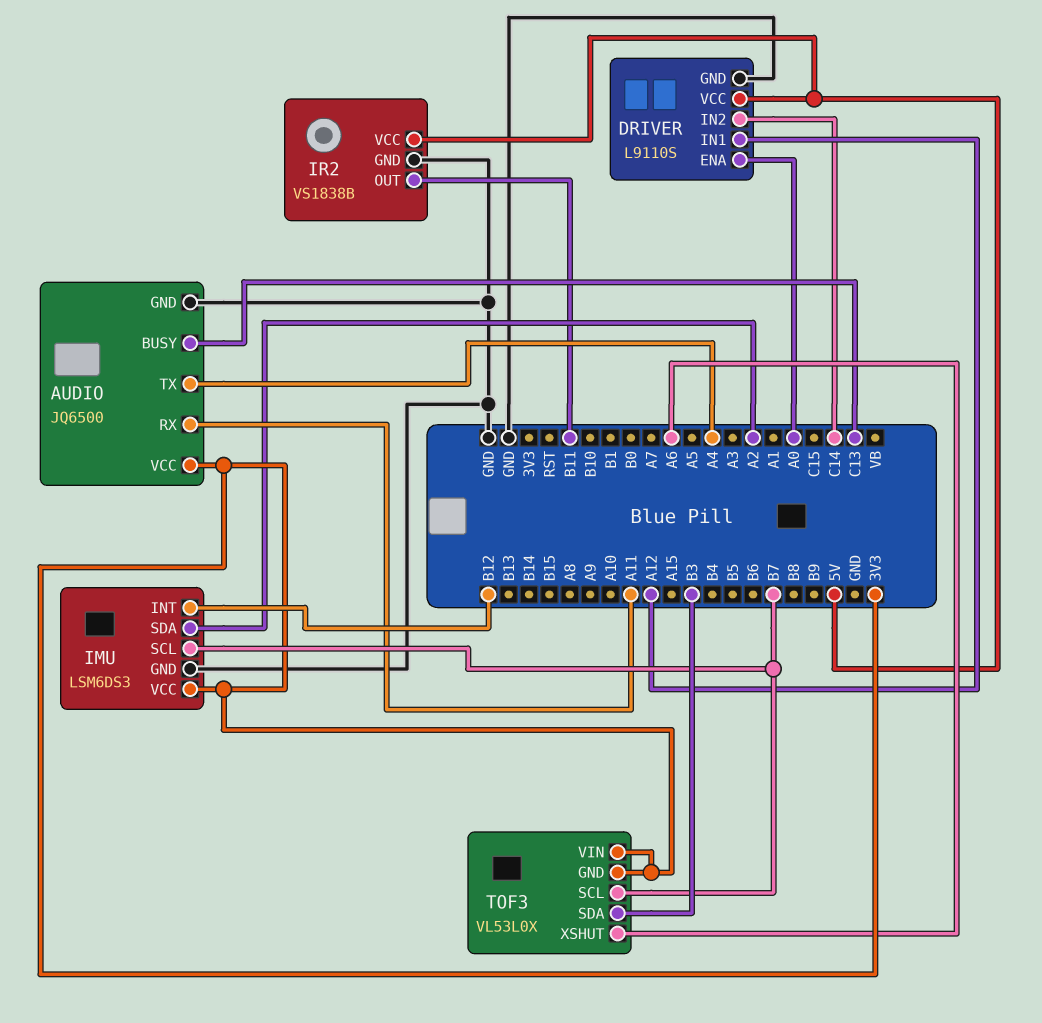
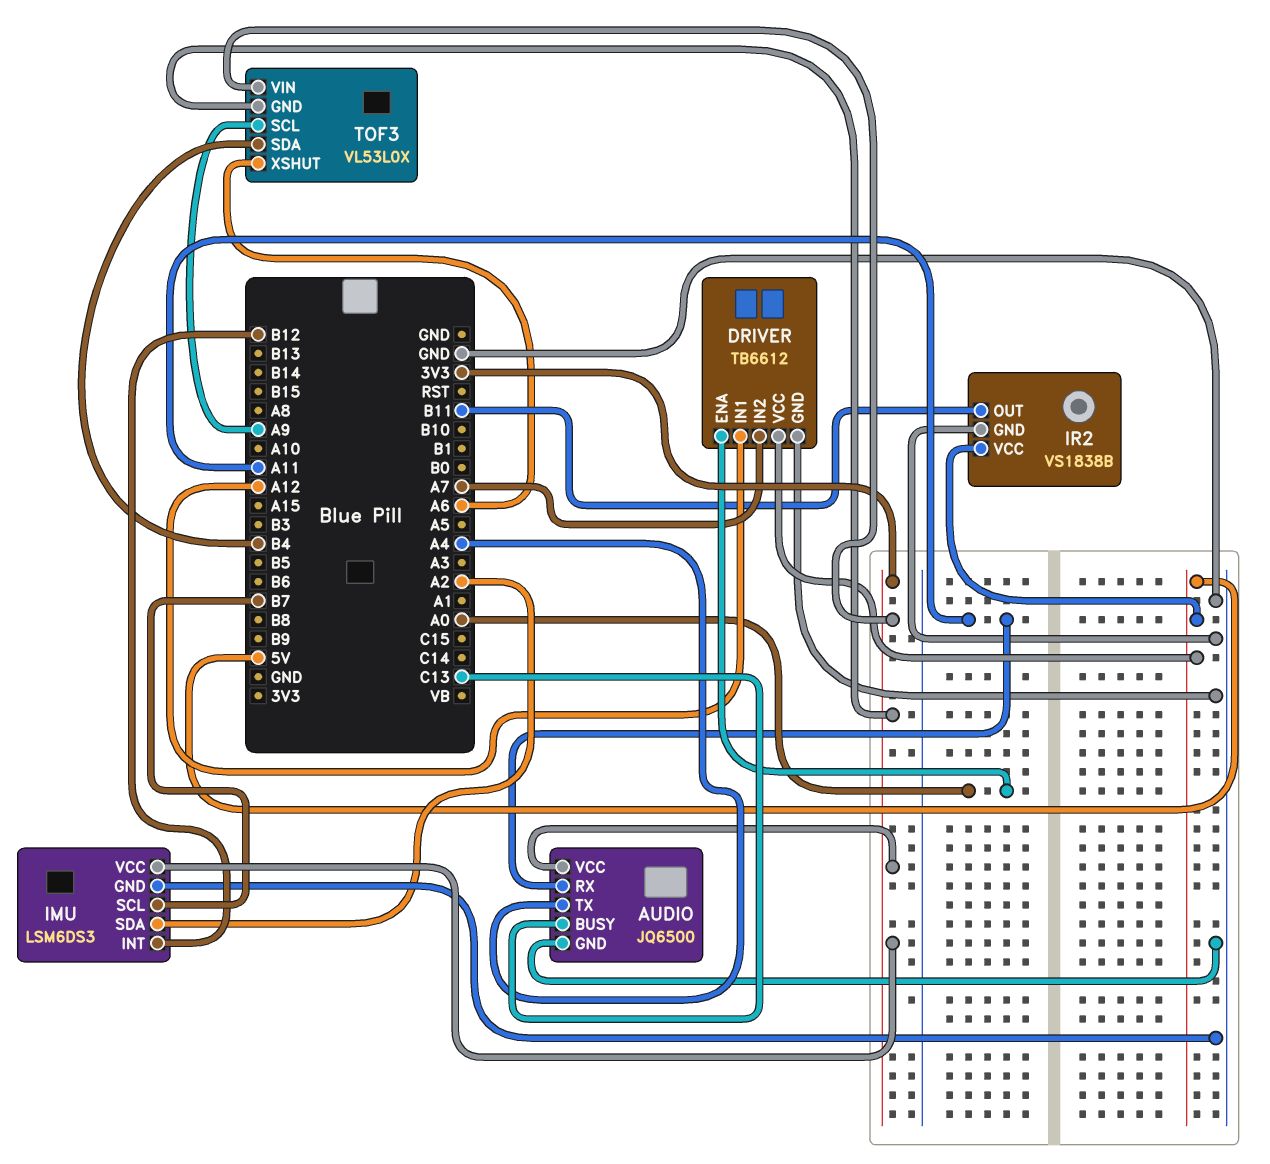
DRIVER: L9110S -> TB6612
DRIVER pin IN2: C14 -> A7
TOF3 pin SCL: B7 -> A9
TOF3 pin SDA: B3 -> B4

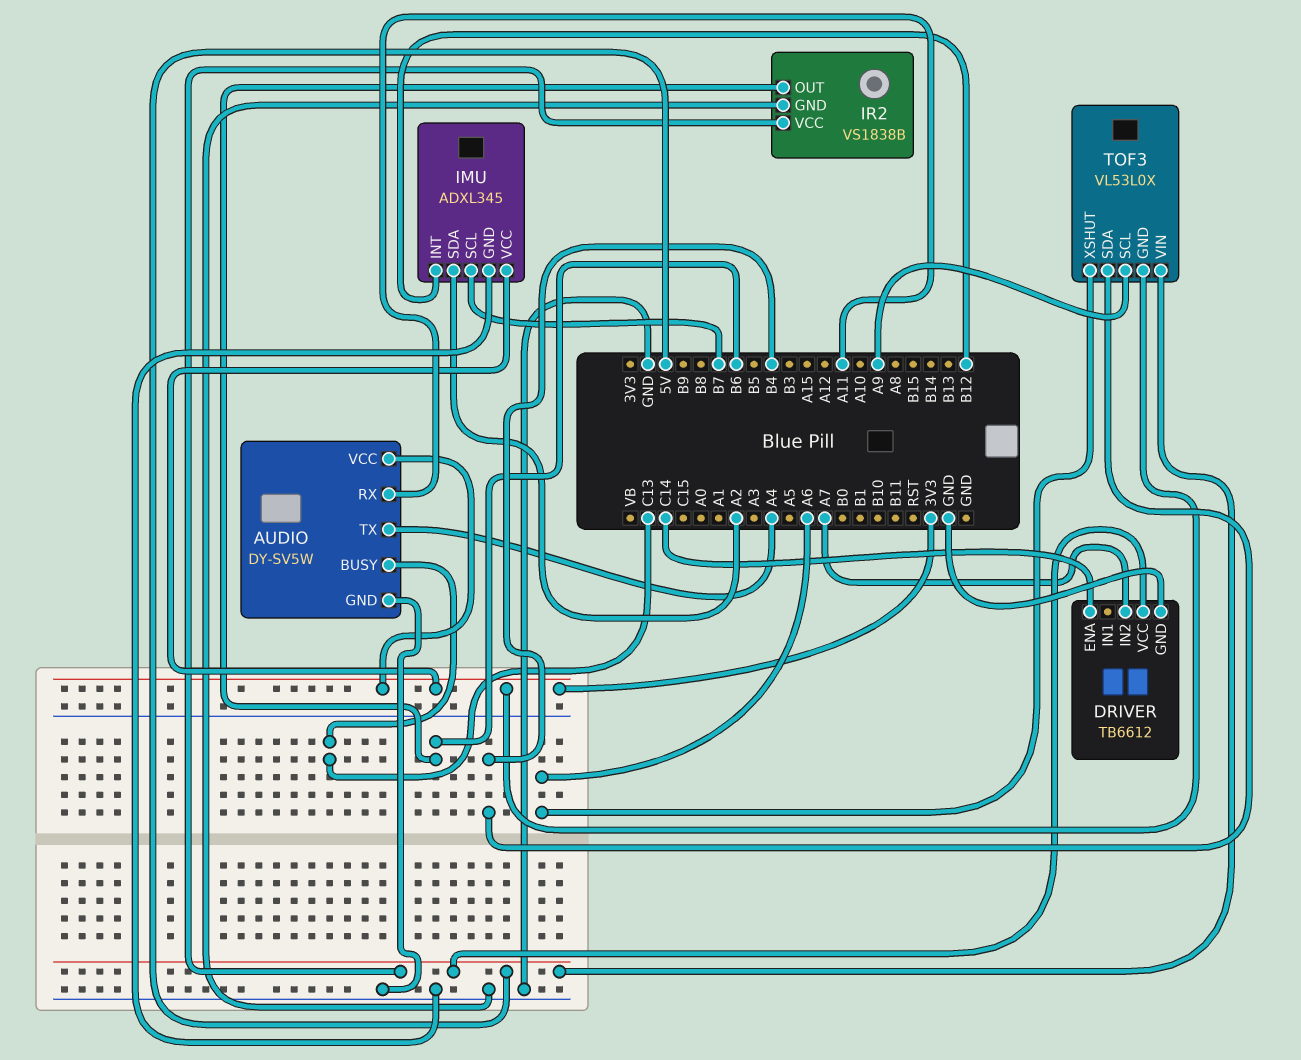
AUDIO: JQ6500 -> DY-SV5W
DRIVER pin ENA: A0 -> C14
DRIVER pin IN1: A12 -> none
IMU: LSM6DS3 -> ADXL345
IR2 pin OUT: B11 -> B6
TOF3 pin VIN: 3V3 -> 5V

